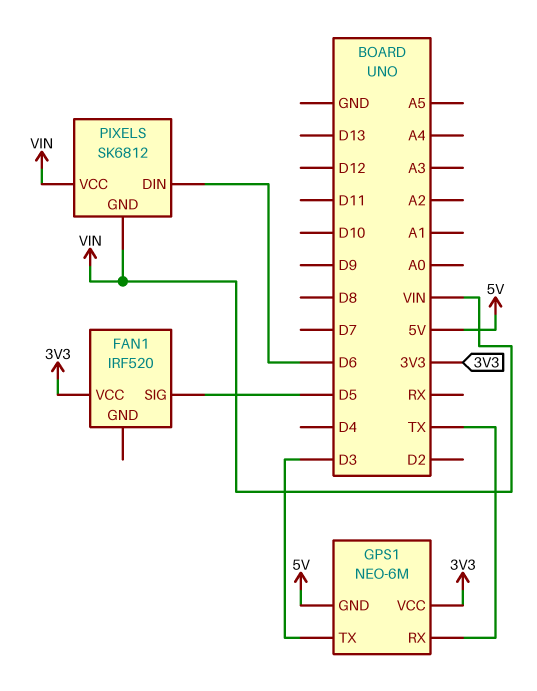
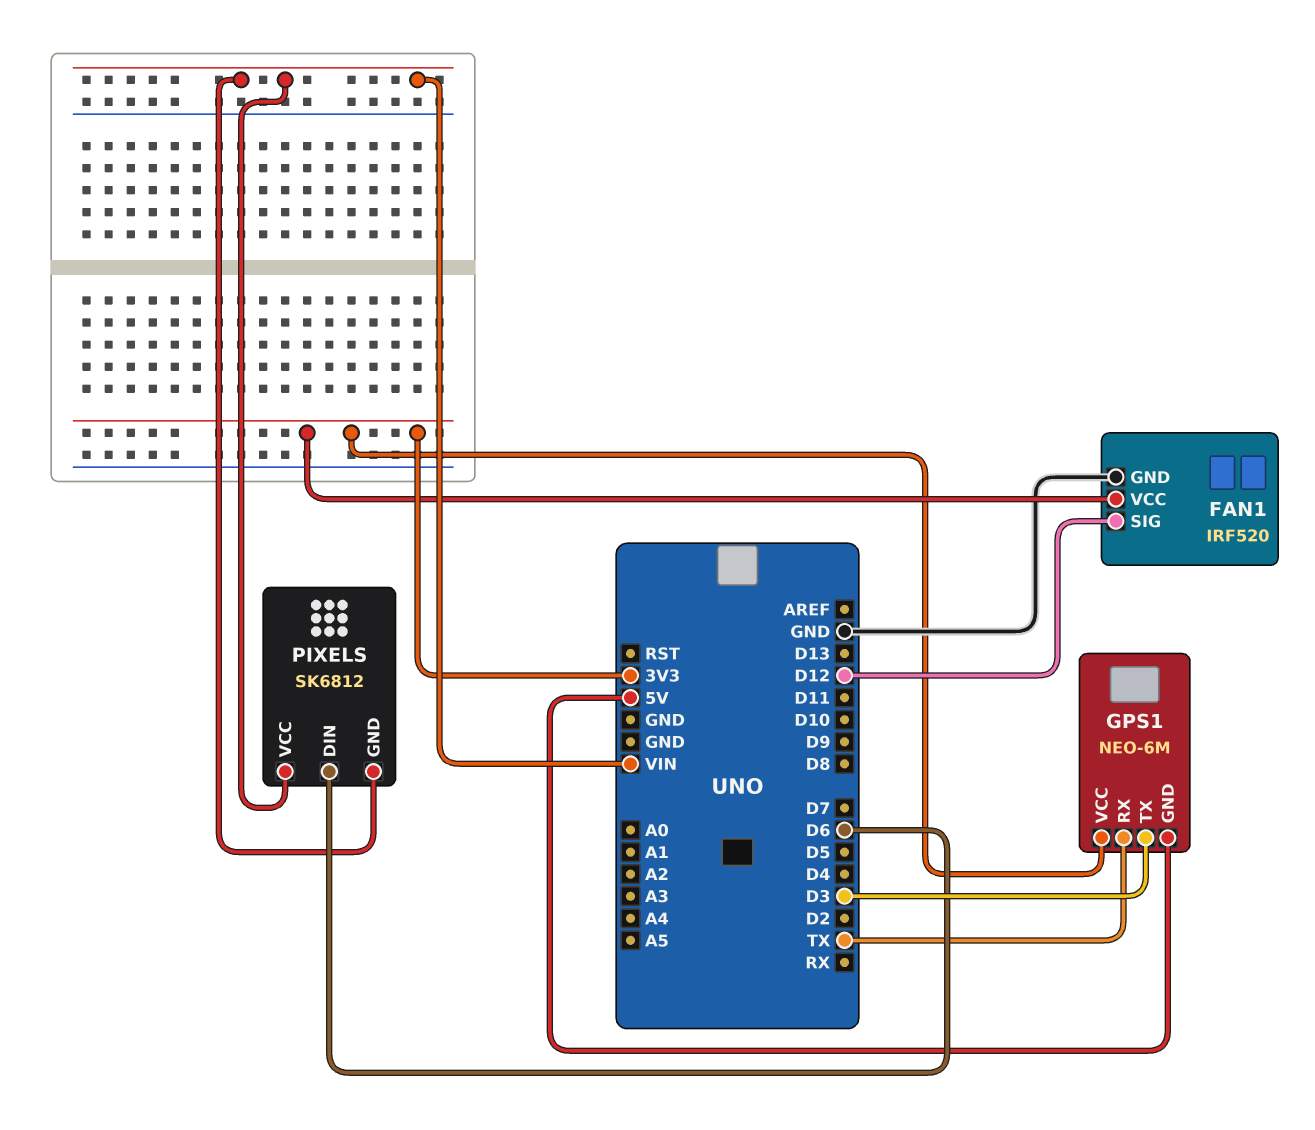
FAN1 pin GND: none -> GND
FAN1 pin SIG: D5 -> D12

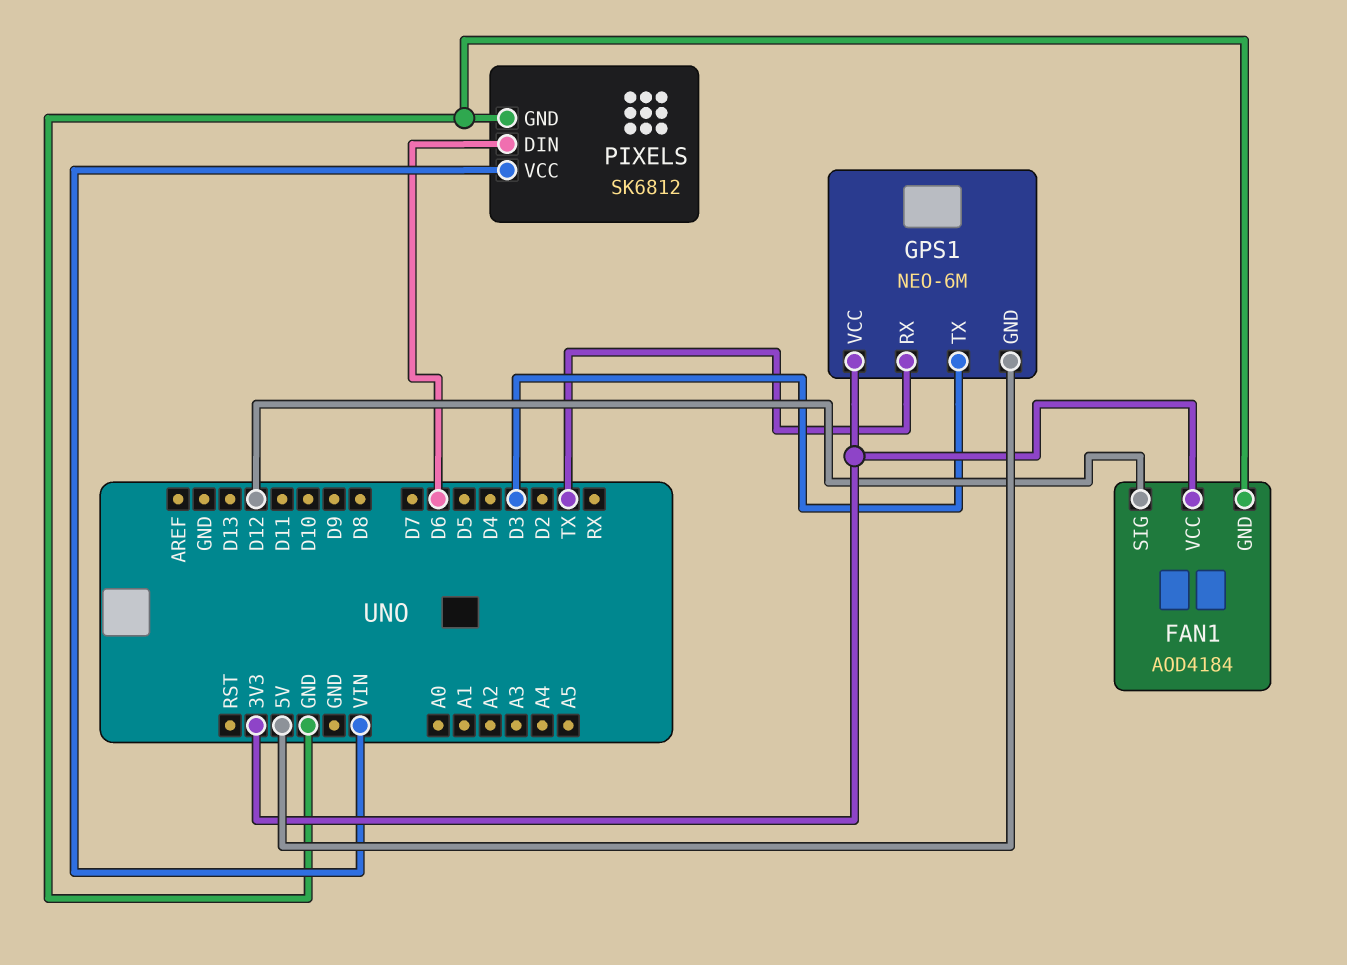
FAN1: IRF520 -> AOD4184
PIXELS pin GND: VIN -> GND

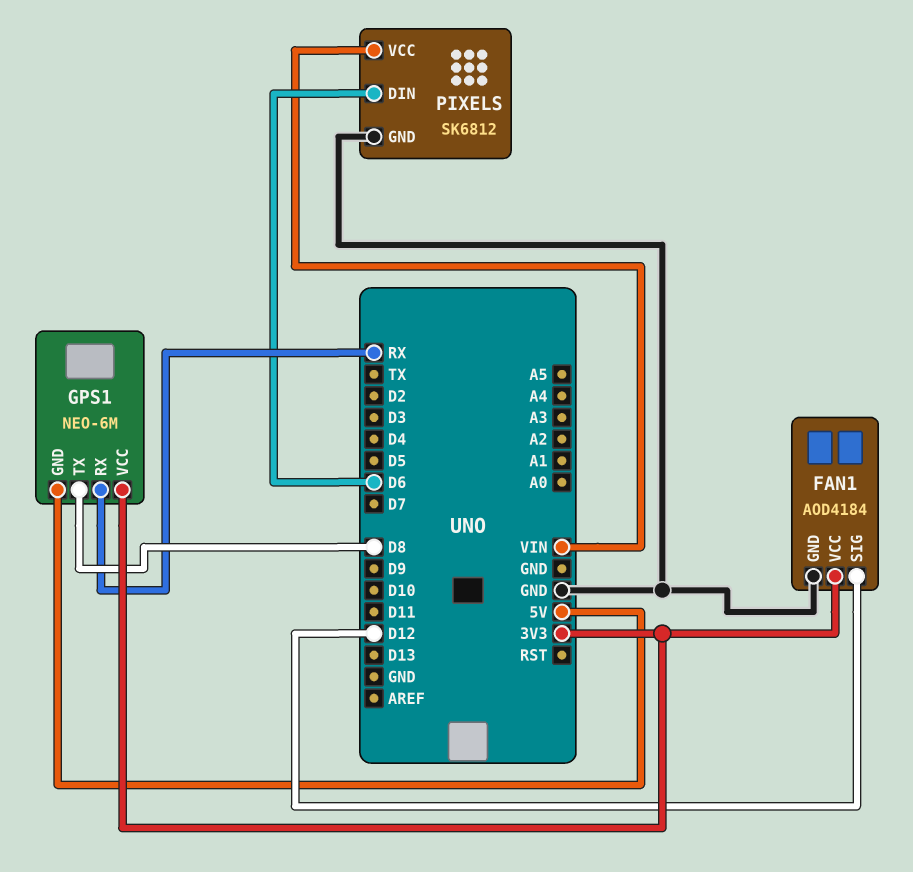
GPS1 pin RX: TX -> RX
GPS1 pin TX: D3 -> D8

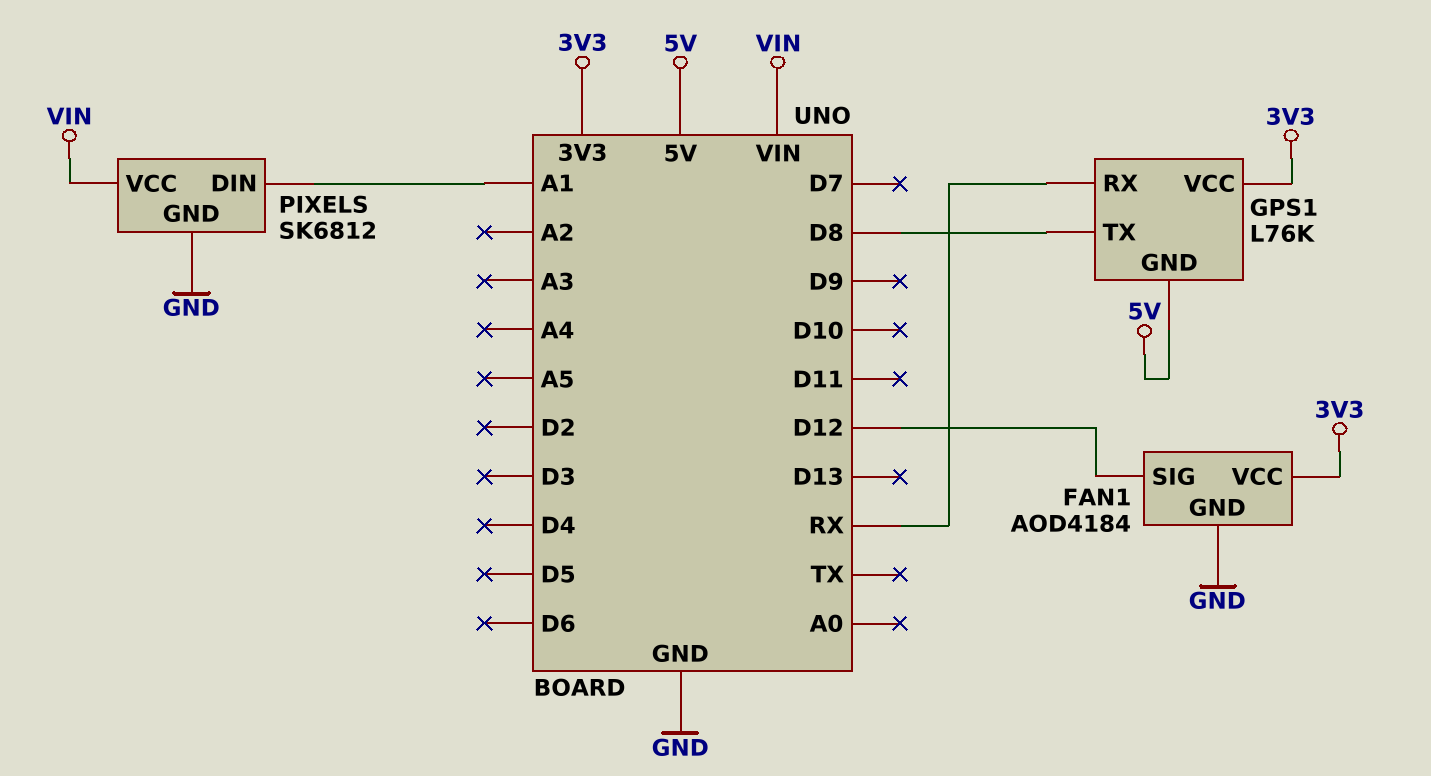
GPS1: NEO-6M -> L76K
PIXELS pin DIN: D6 -> A1

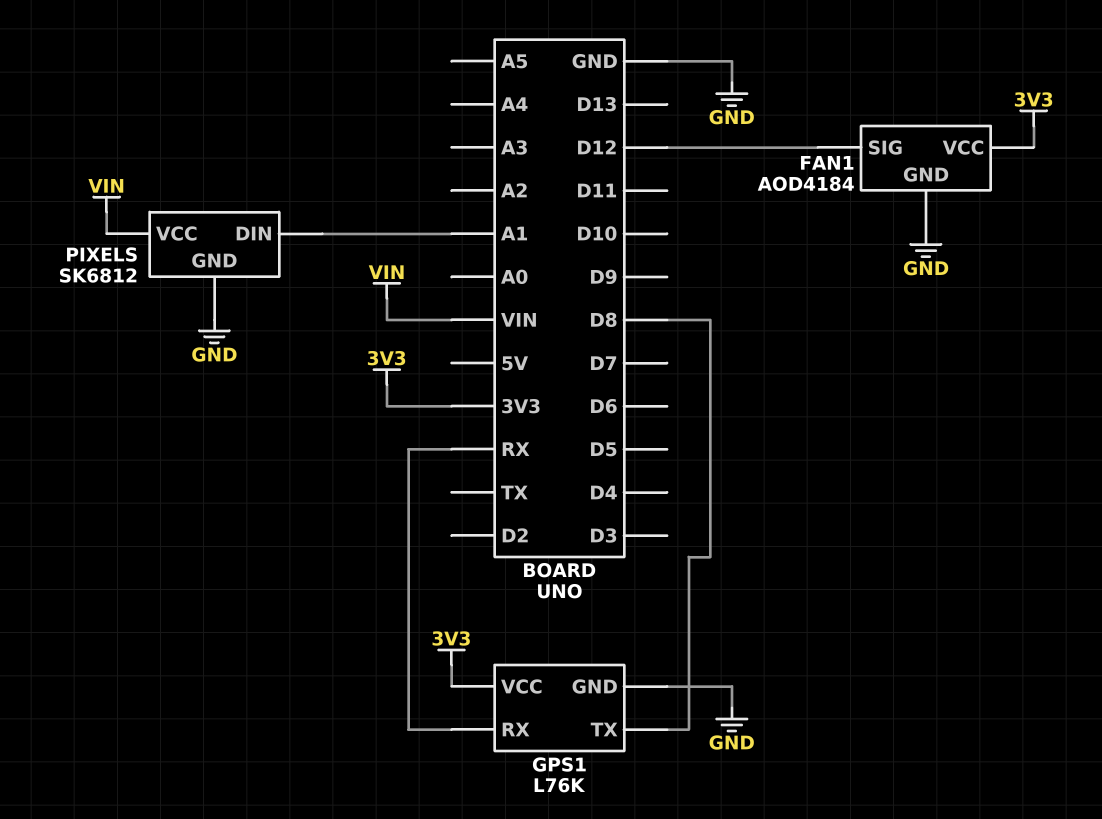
GPS1 pin GND: 5V -> GND

